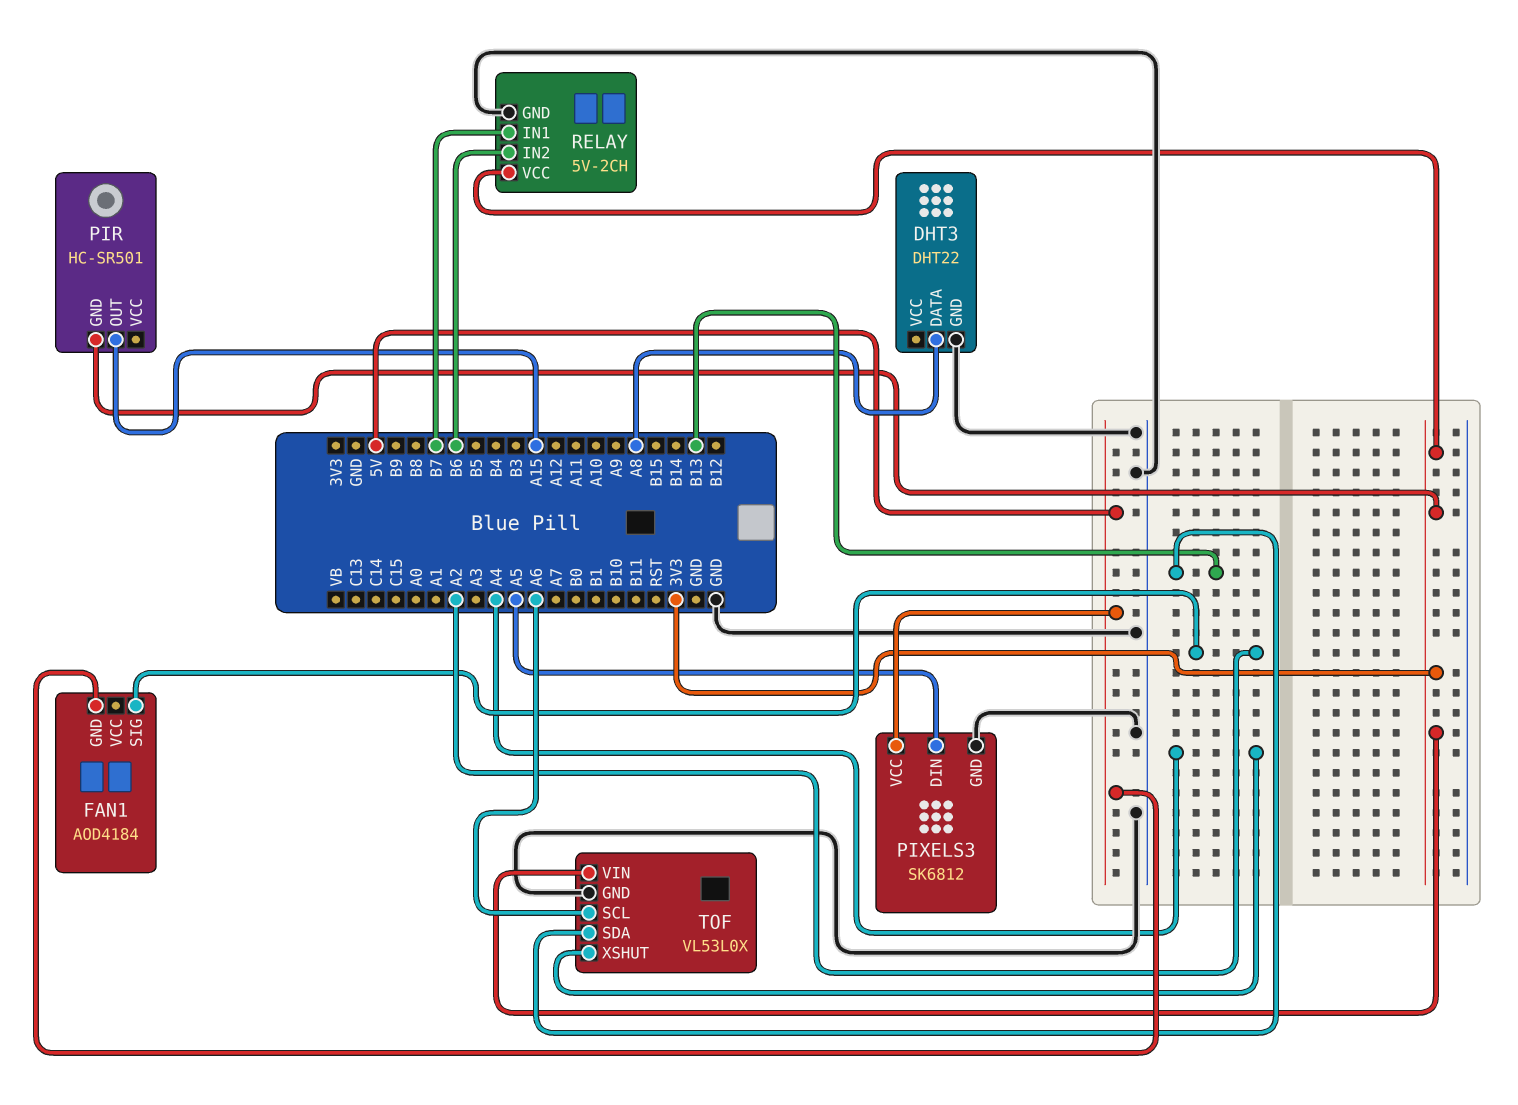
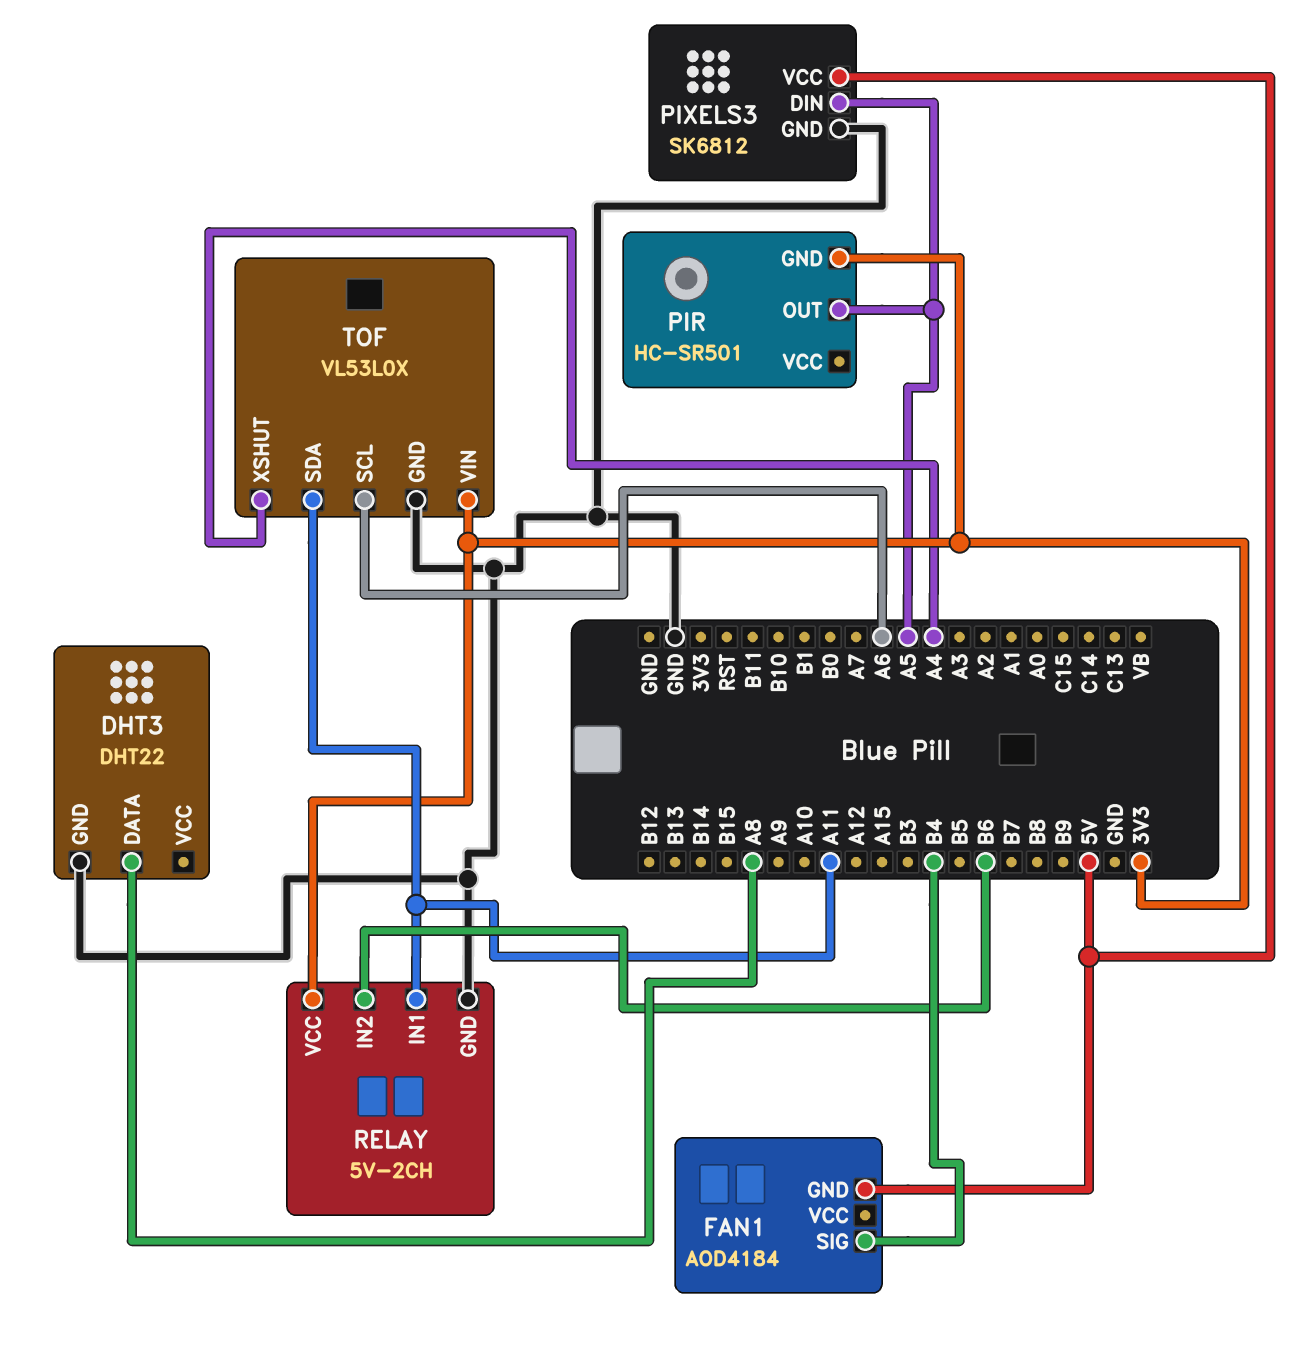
FAN1 pin SIG: A2 -> B4
PIR pin OUT: A15 -> A5
RELAY pin IN1: B7 -> A11
TOF pin SDA: B13 -> A11

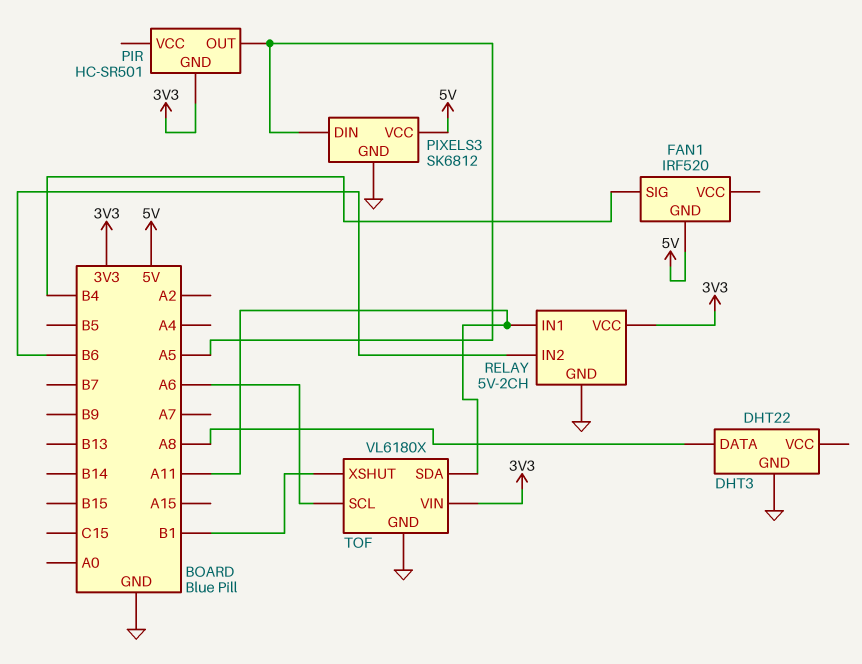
FAN1: AOD4184 -> IRF520
TOF: VL53L0X -> VL6180X
TOF pin XSHUT: A4 -> B1

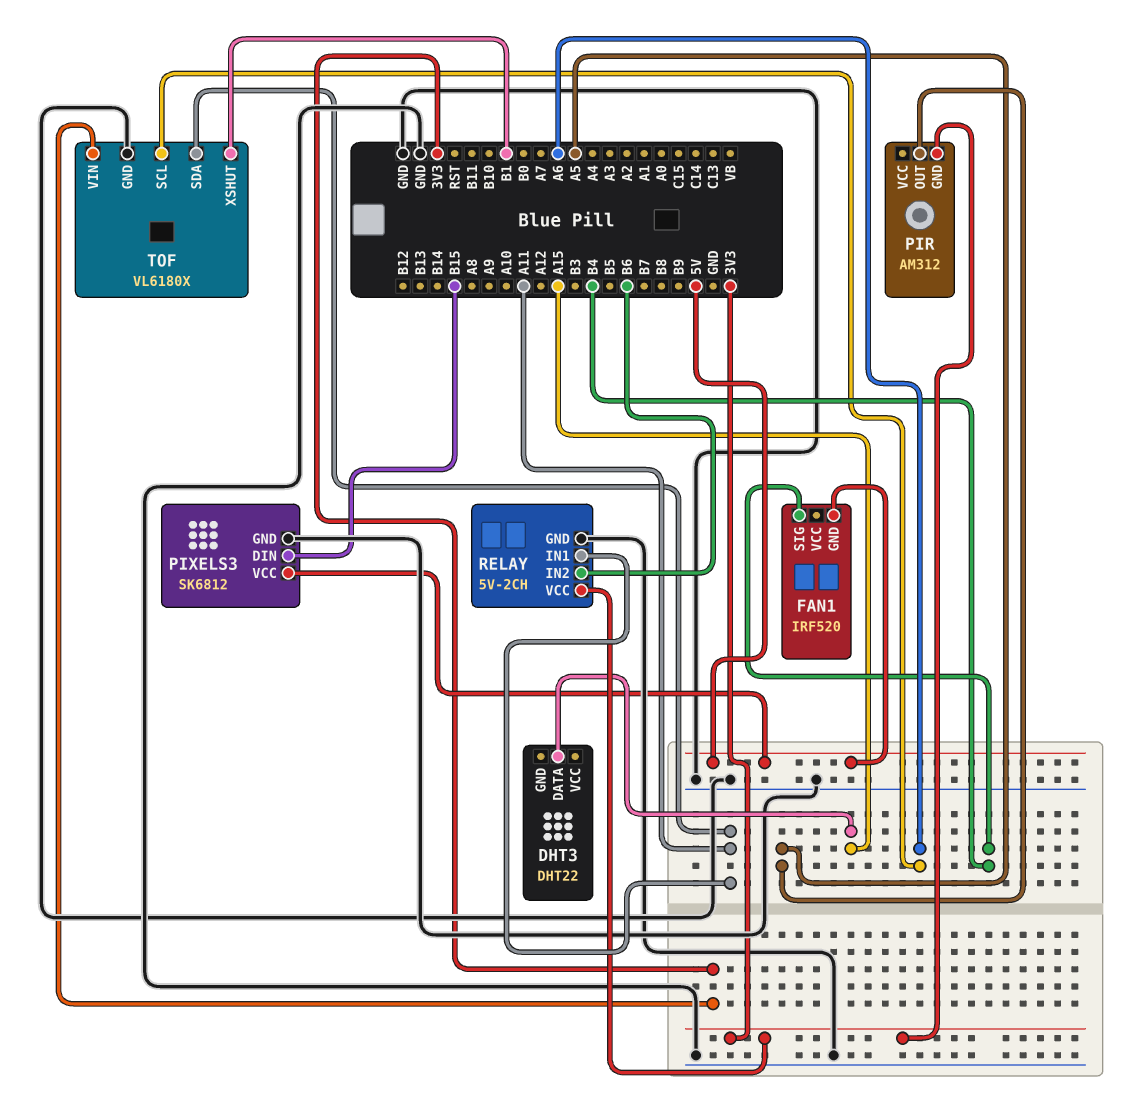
DHT3 pin DATA: A8 -> A15
DHT3 pin GND: GND -> none
PIR: HC-SR501 -> AM312
PIXELS3 pin DIN: A5 -> B15

